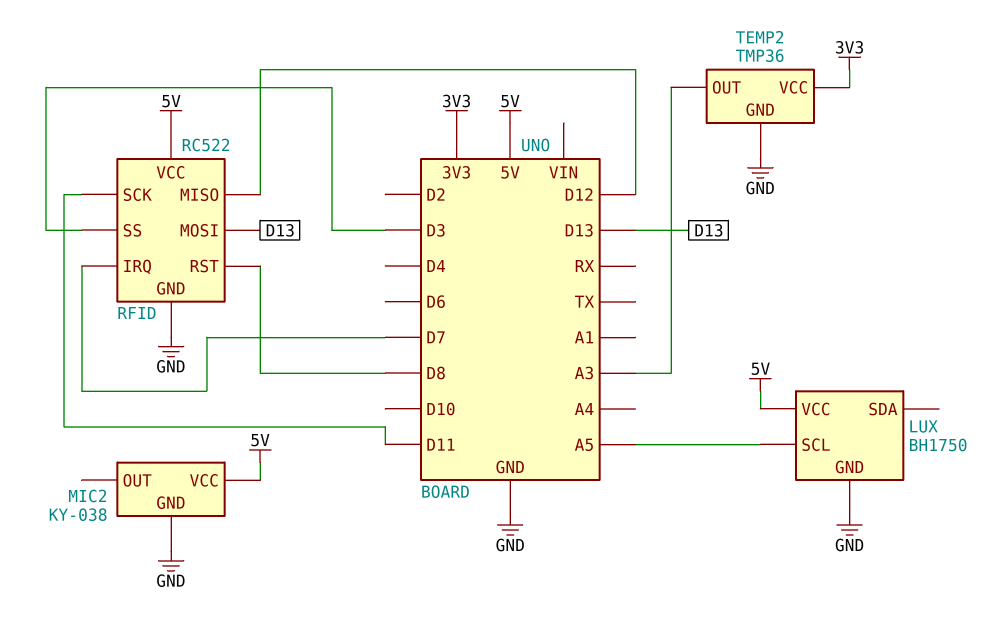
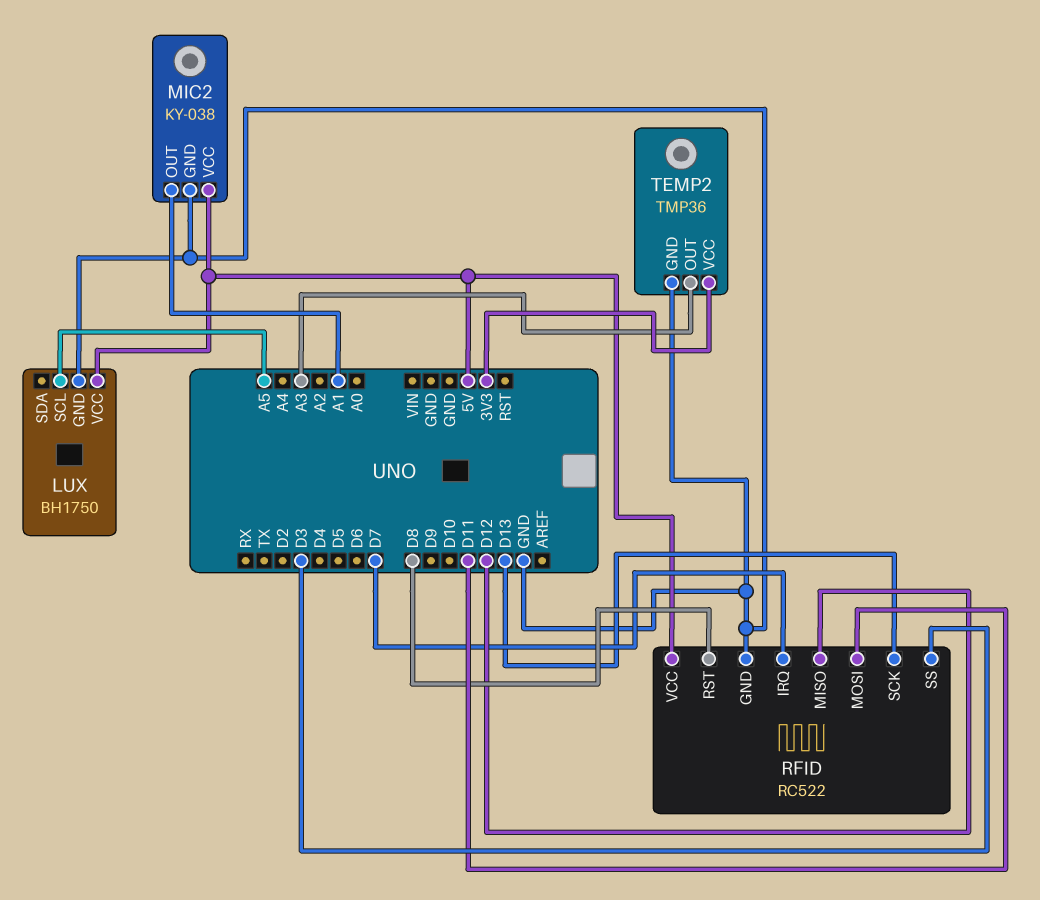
MIC2 pin OUT: none -> A1
RFID pin MOSI: D13 -> D11
RFID pin SCK: D11 -> D13

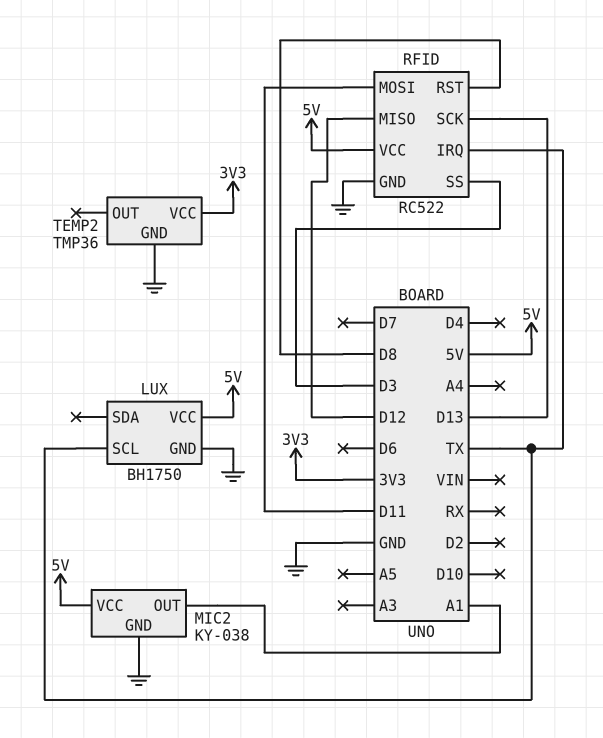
LUX pin SCL: A5 -> TX
RFID pin IRQ: D7 -> TX
TEMP2 pin OUT: A3 -> none

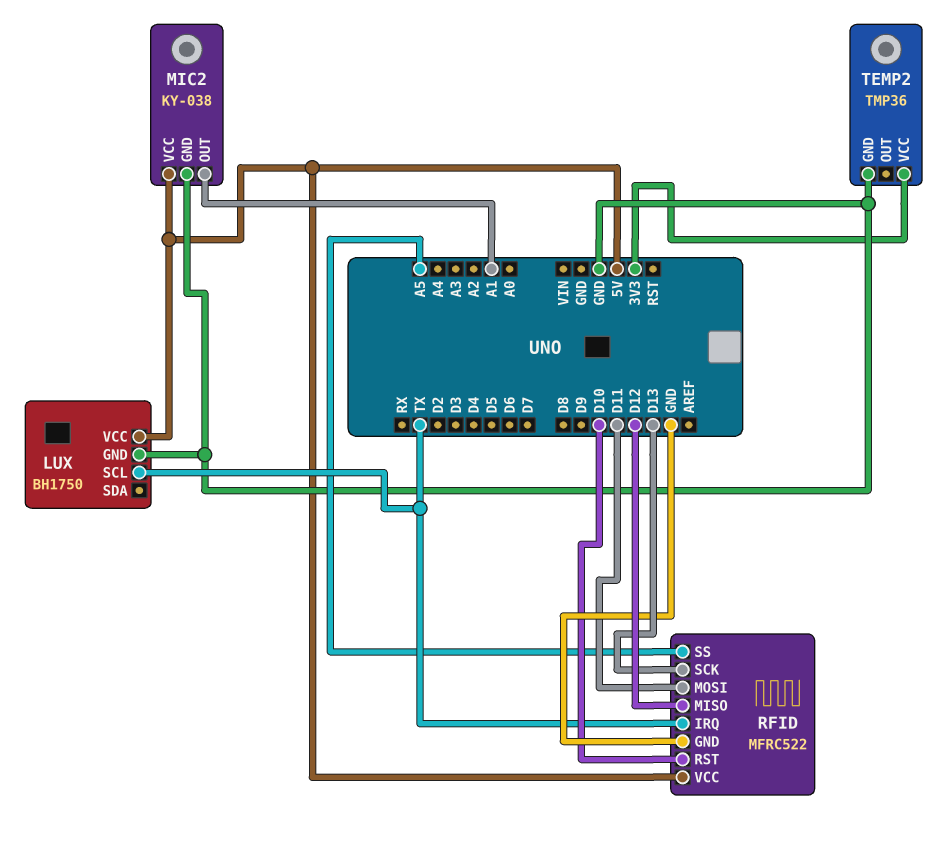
RFID: RC522 -> MFRC522
RFID pin RST: D8 -> D10
RFID pin SS: D3 -> A5

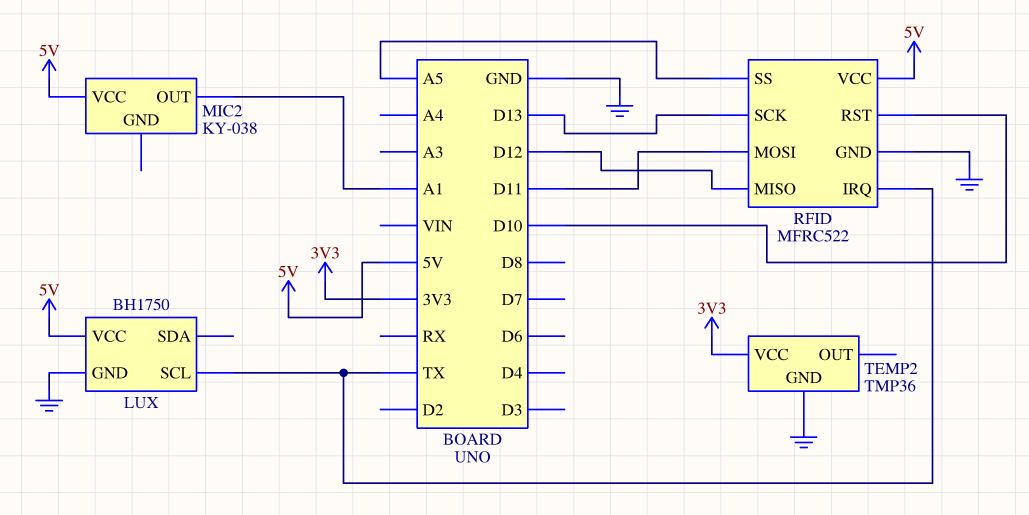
MIC2 pin GND: GND -> none

